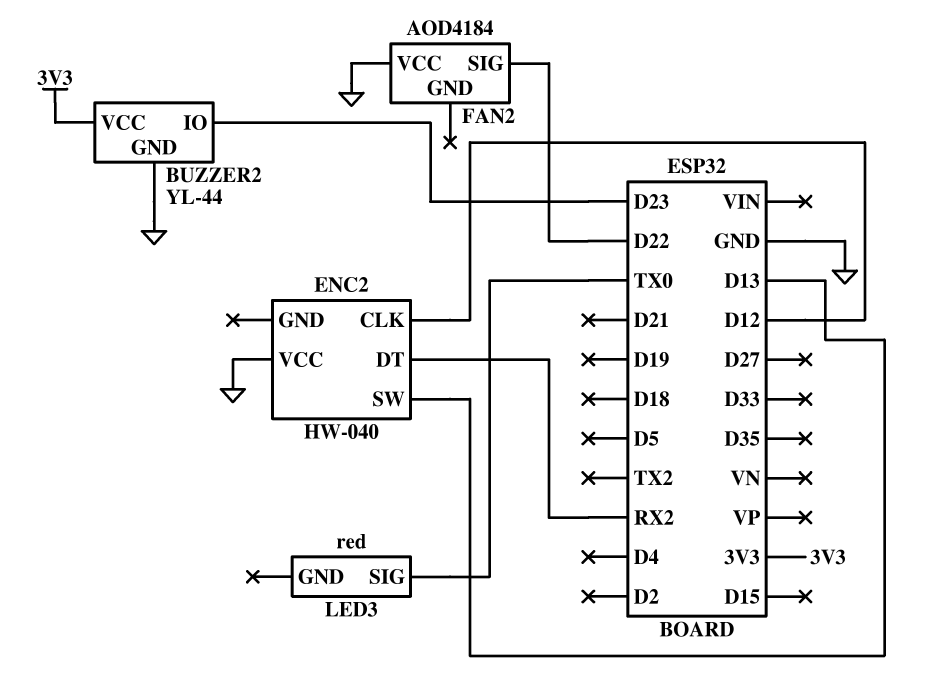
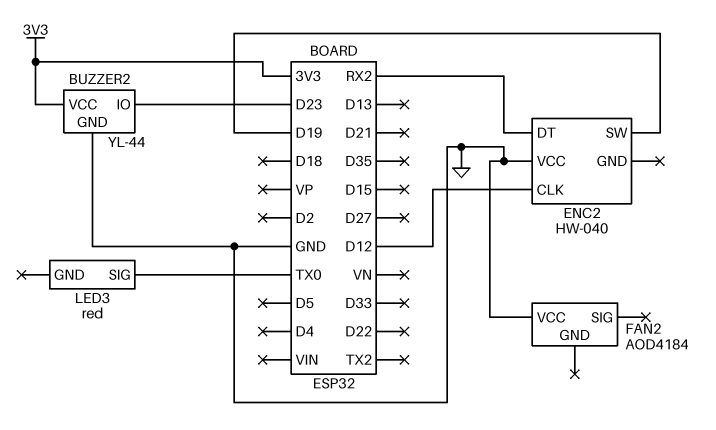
ENC2 pin SW: D13 -> D19
FAN2 pin SIG: D22 -> none

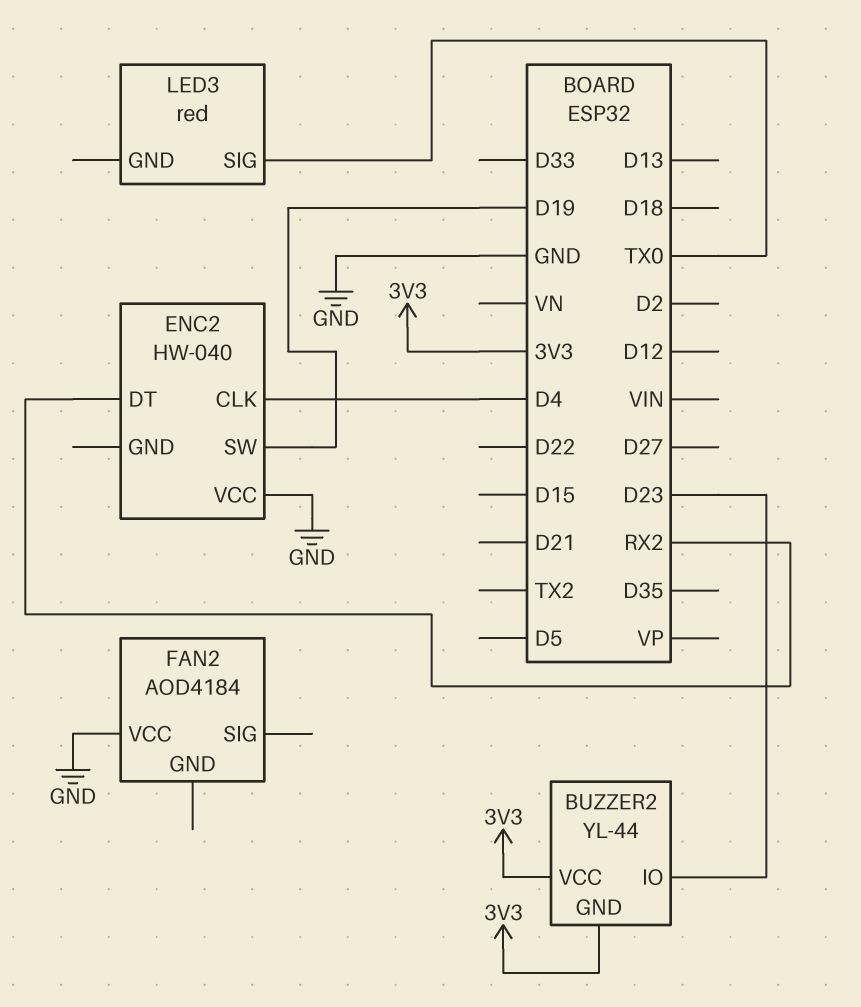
BUZZER2 pin GND: GND -> 3V3
ENC2 pin CLK: D12 -> D4

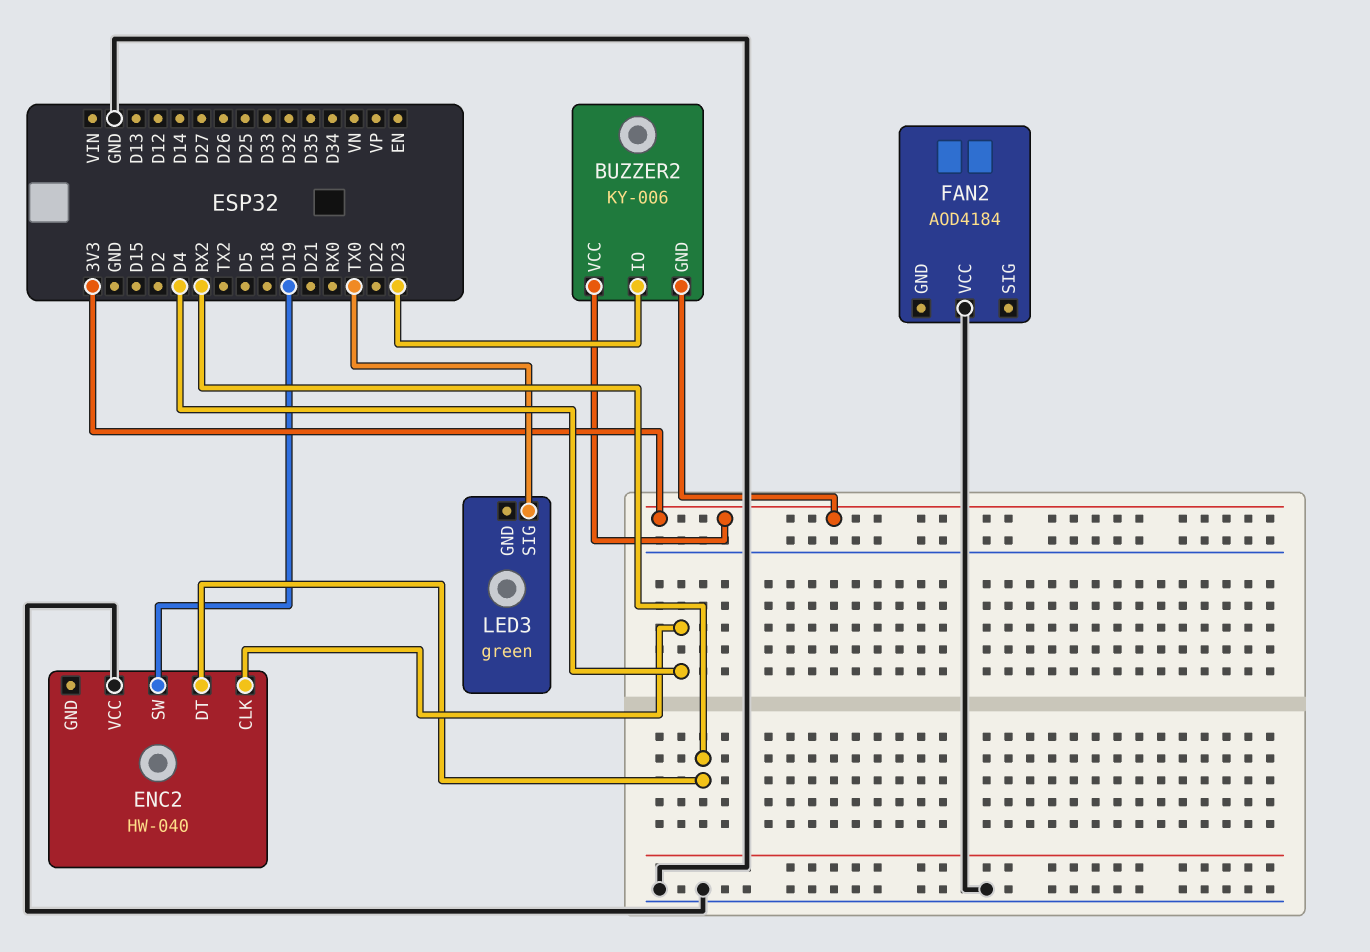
BUZZER2: YL-44 -> KY-006
LED3: red -> green

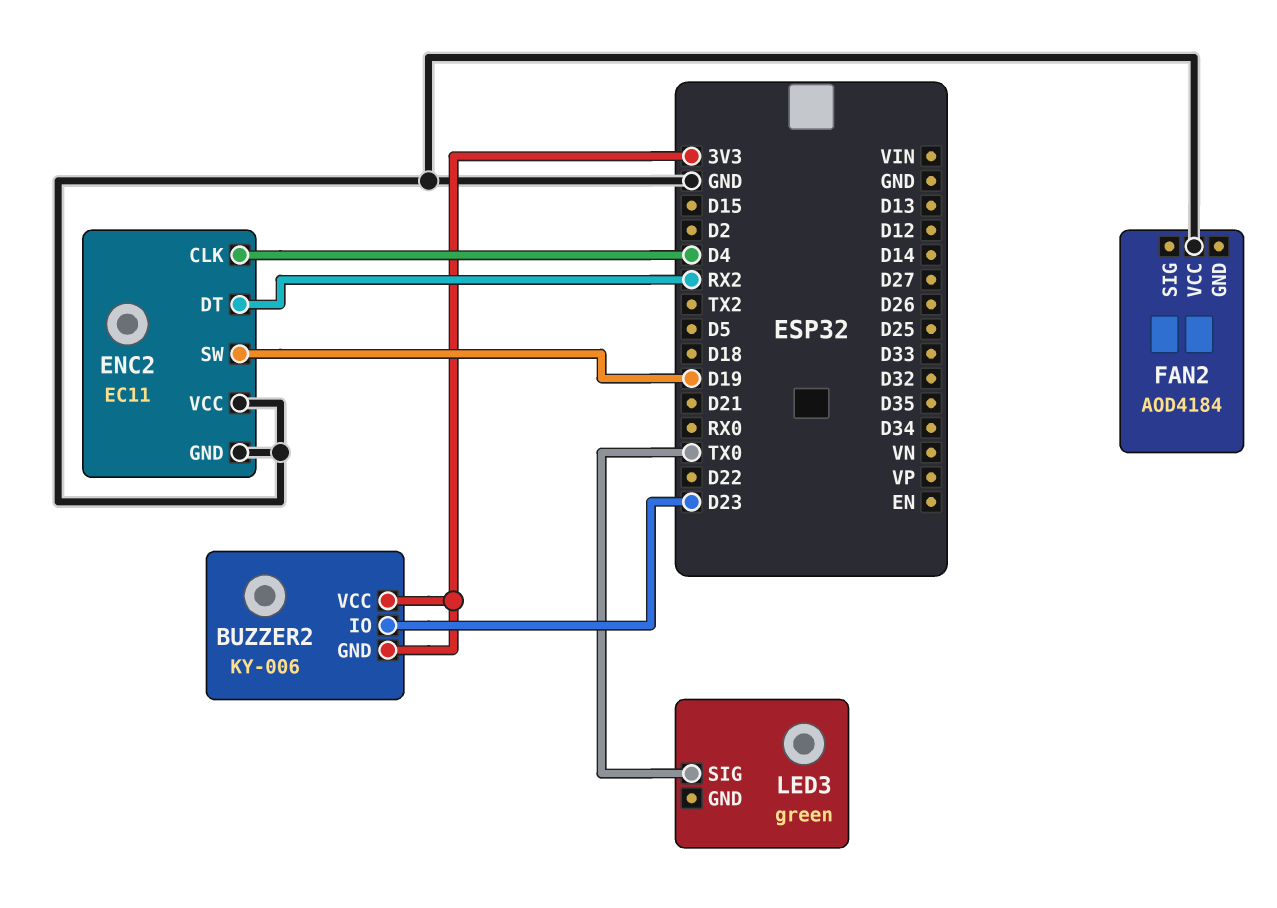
ENC2: HW-040 -> EC11
ENC2 pin GND: none -> GND

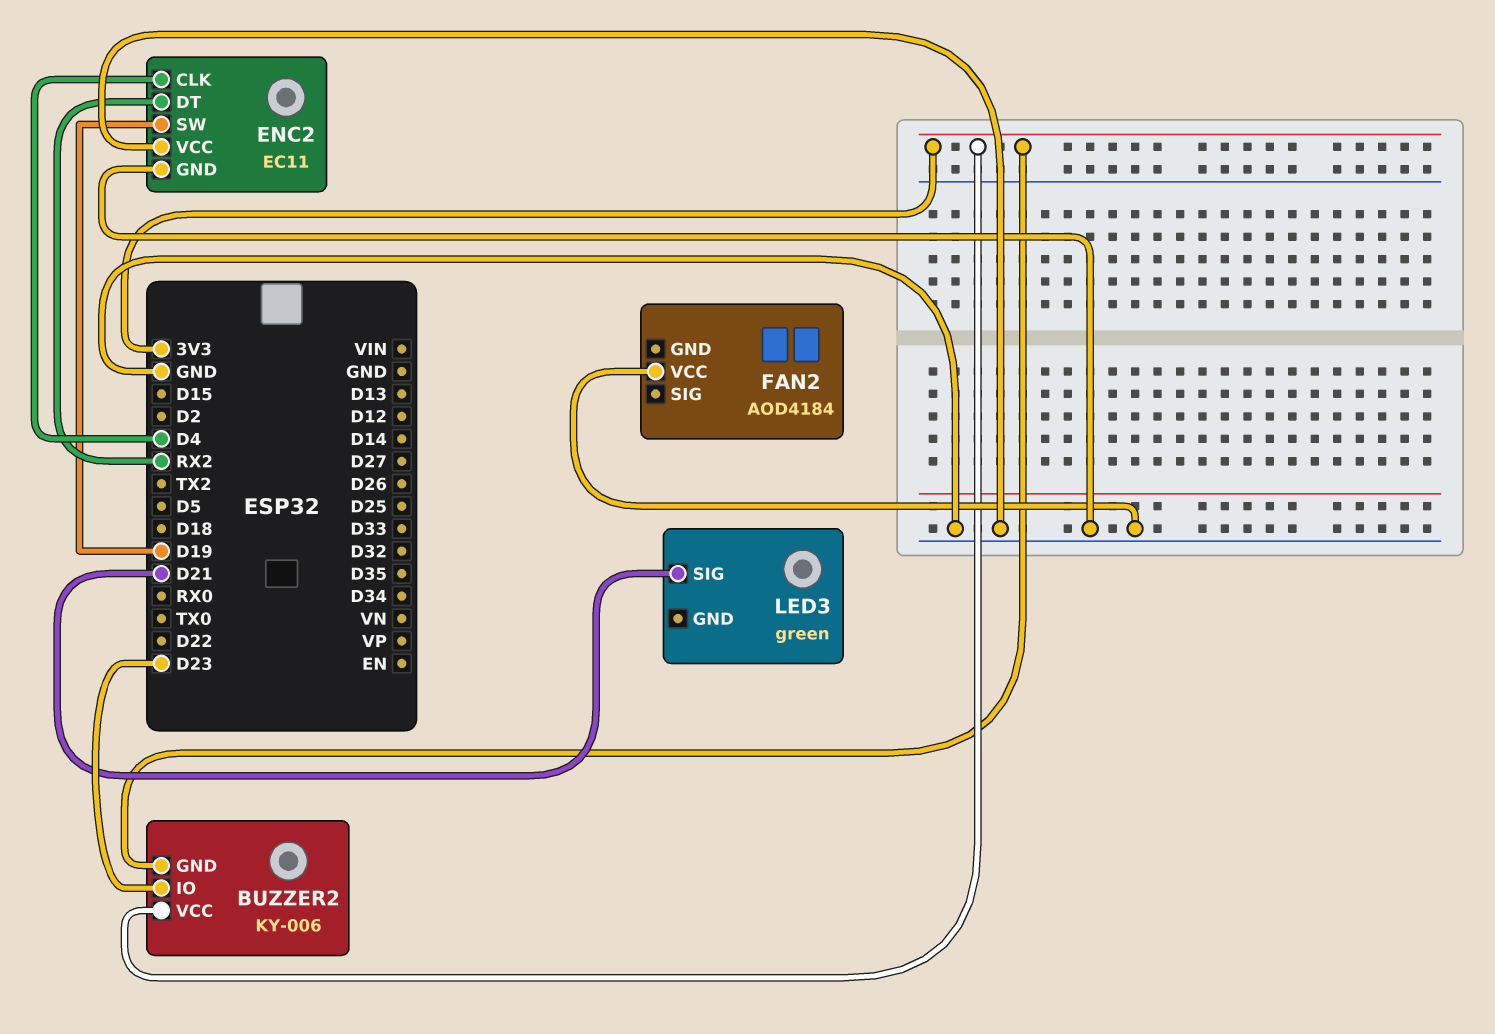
LED3 pin SIG: TX0 -> D21

